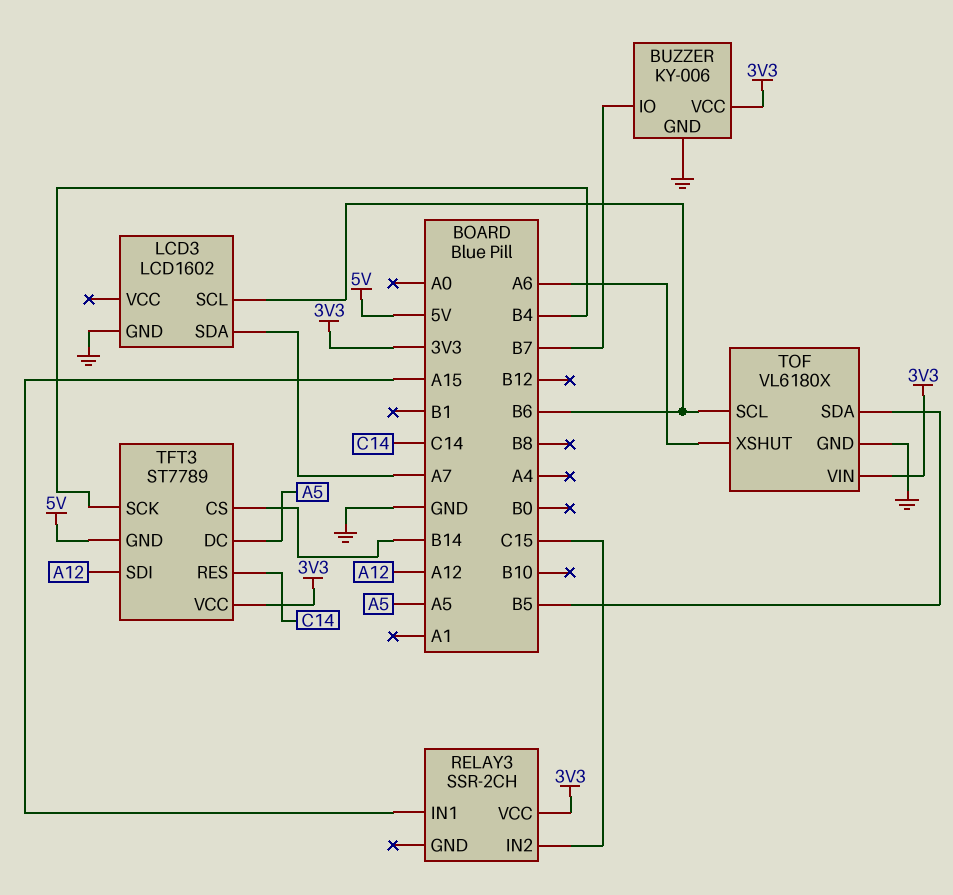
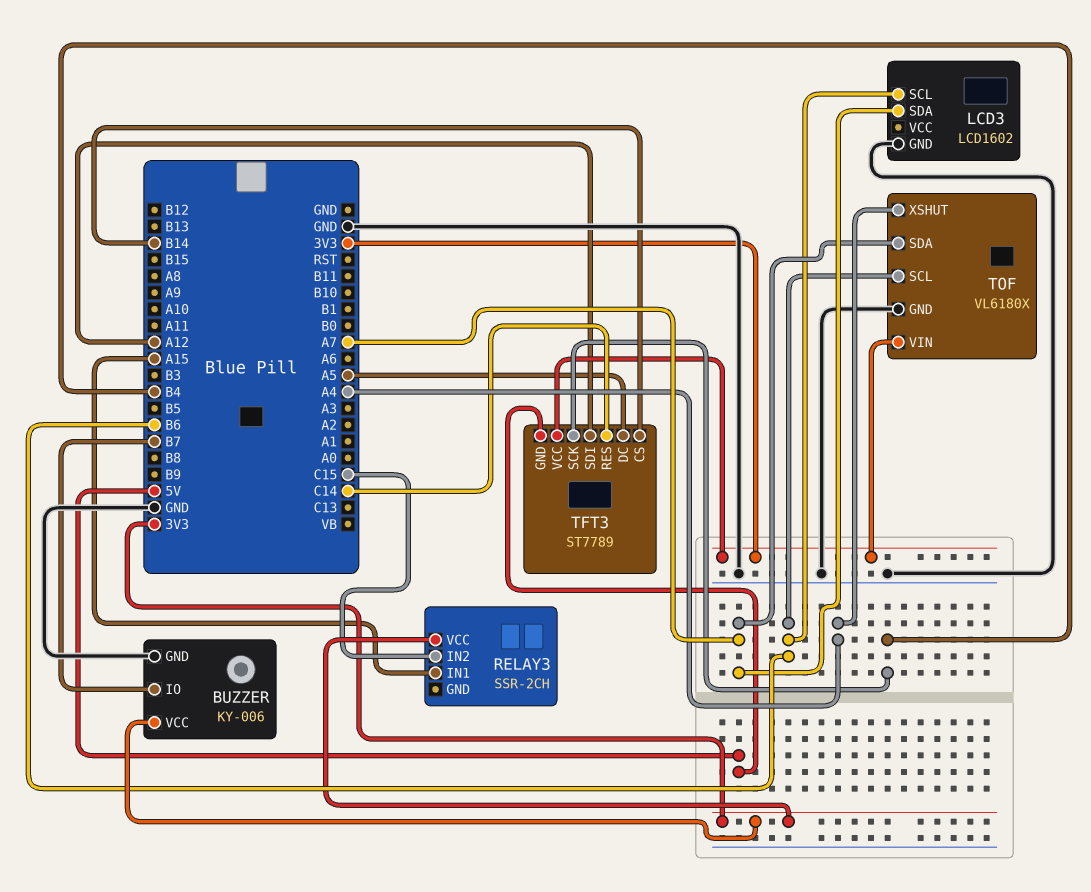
TOF pin SDA: B5 -> A7
TOF pin XSHUT: A6 -> A4

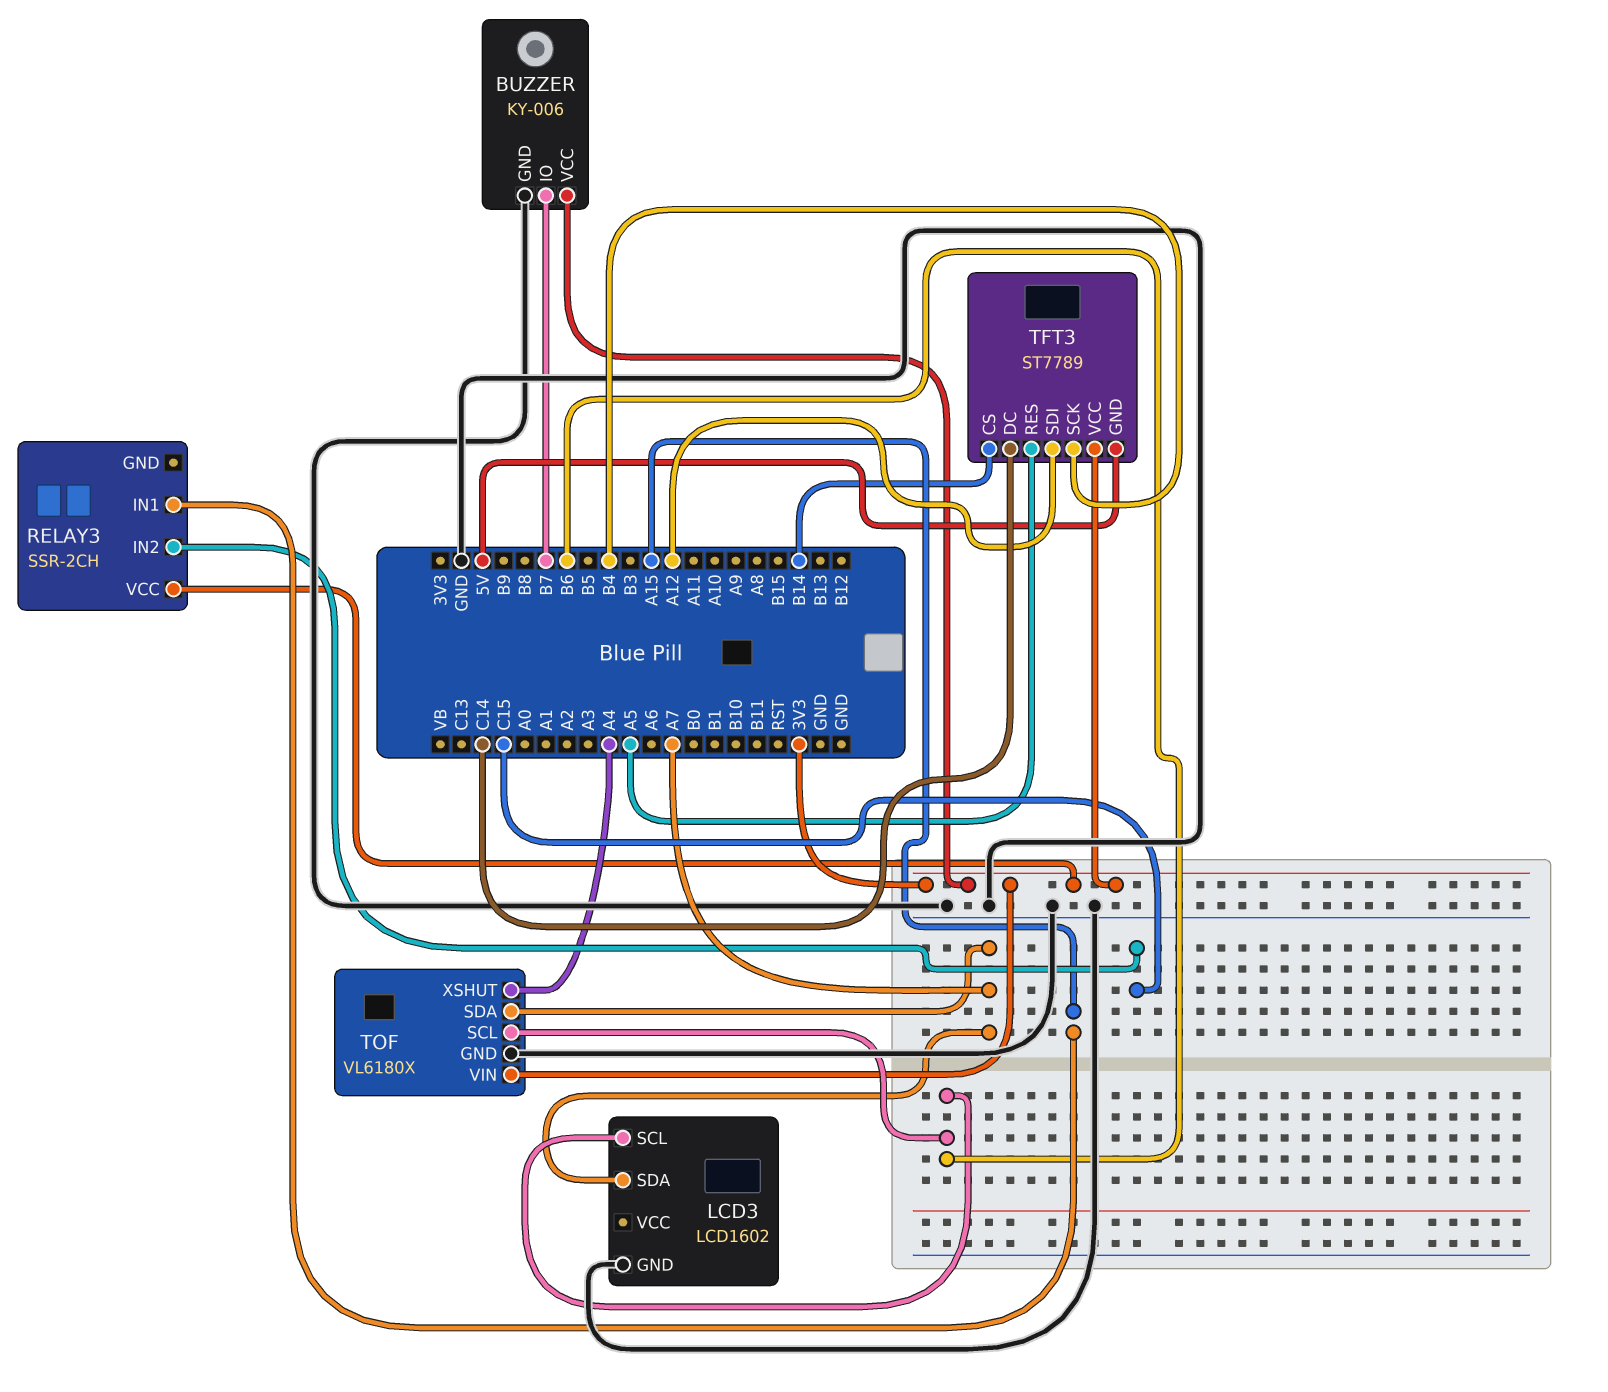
TFT3 pin DC: A5 -> C14
TFT3 pin RES: C14 -> A5

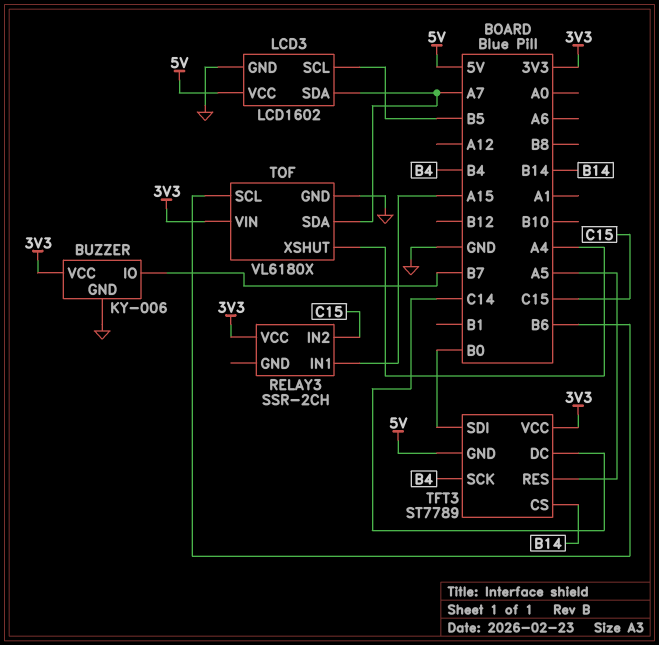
LCD3 pin SCL: B6 -> B5
LCD3 pin VCC: none -> 5V
TFT3 pin SDI: A12 -> B0

